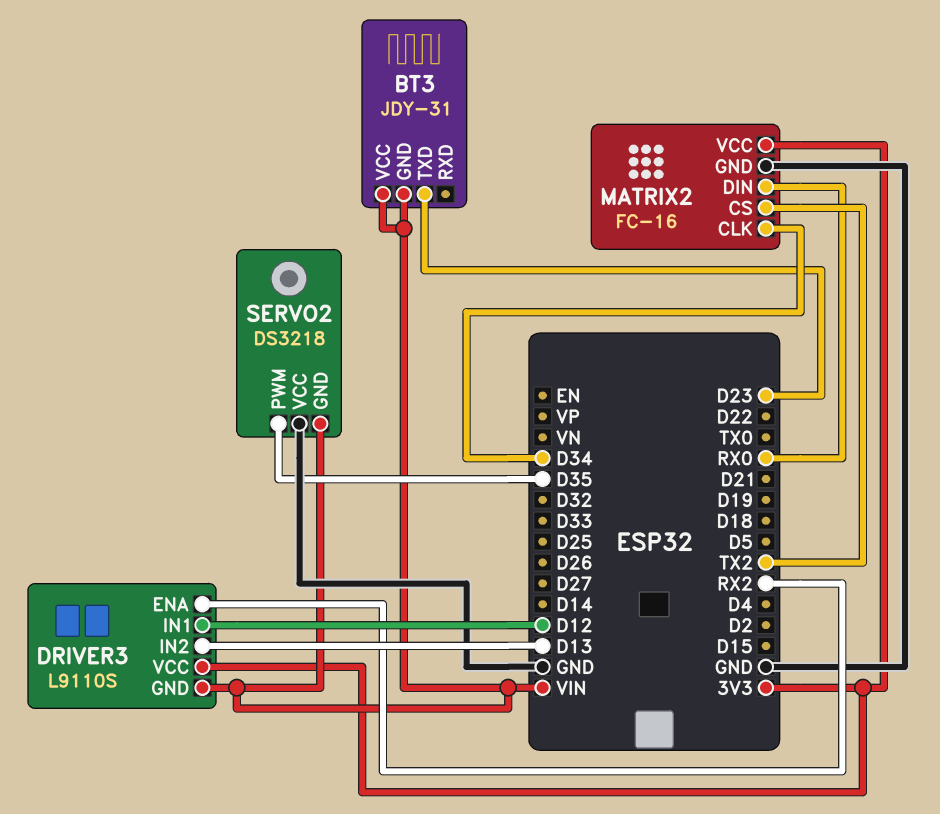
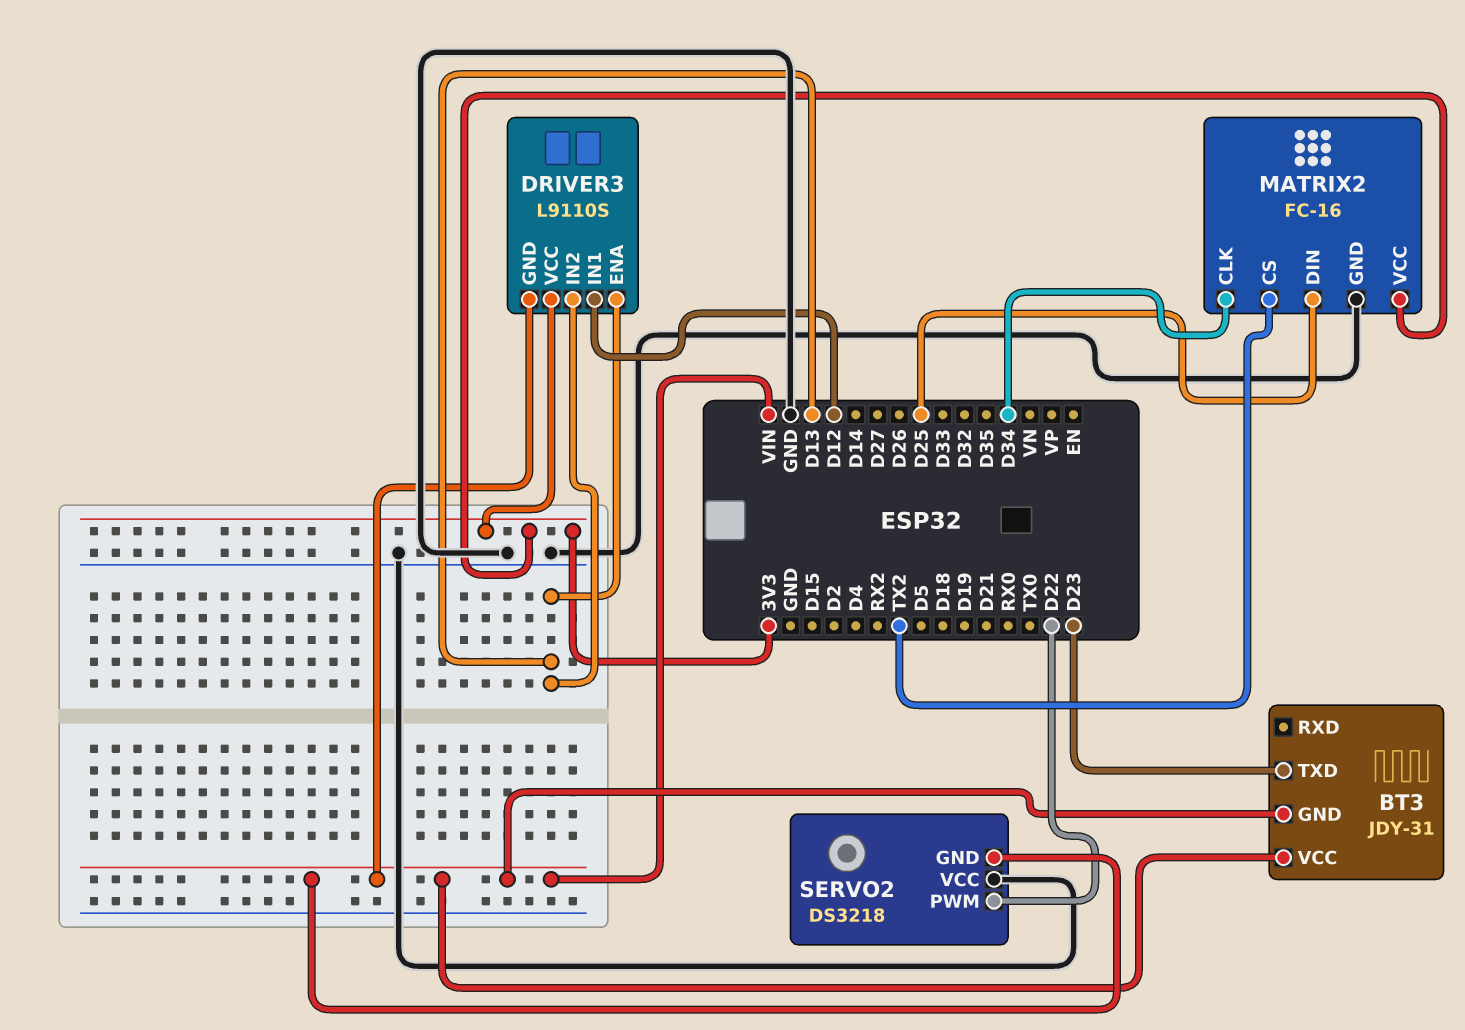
DRIVER3 pin ENA: RX2 -> D13
MATRIX2 pin DIN: RX0 -> D25
SERVO2 pin PWM: D35 -> D22

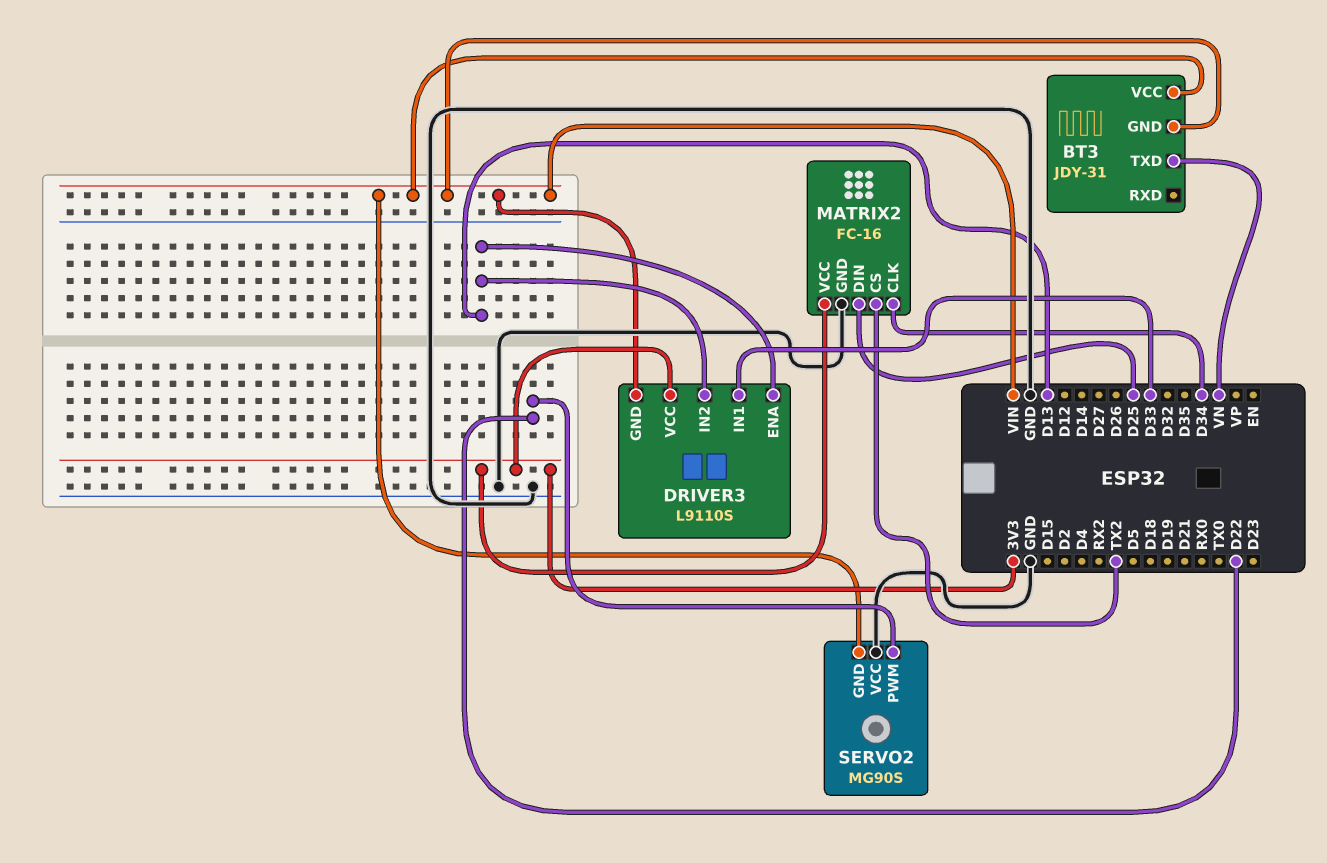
BT3 pin TXD: D23 -> VN
DRIVER3 pin IN1: D12 -> D33
SERVO2: DS3218 -> MG90S

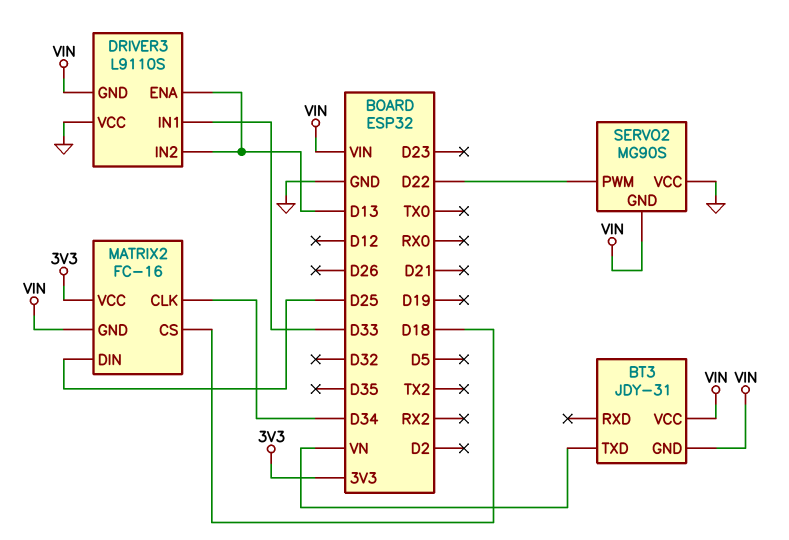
DRIVER3 pin VCC: 3V3 -> GND
MATRIX2 pin CS: TX2 -> D18
MATRIX2 pin GND: GND -> VIN

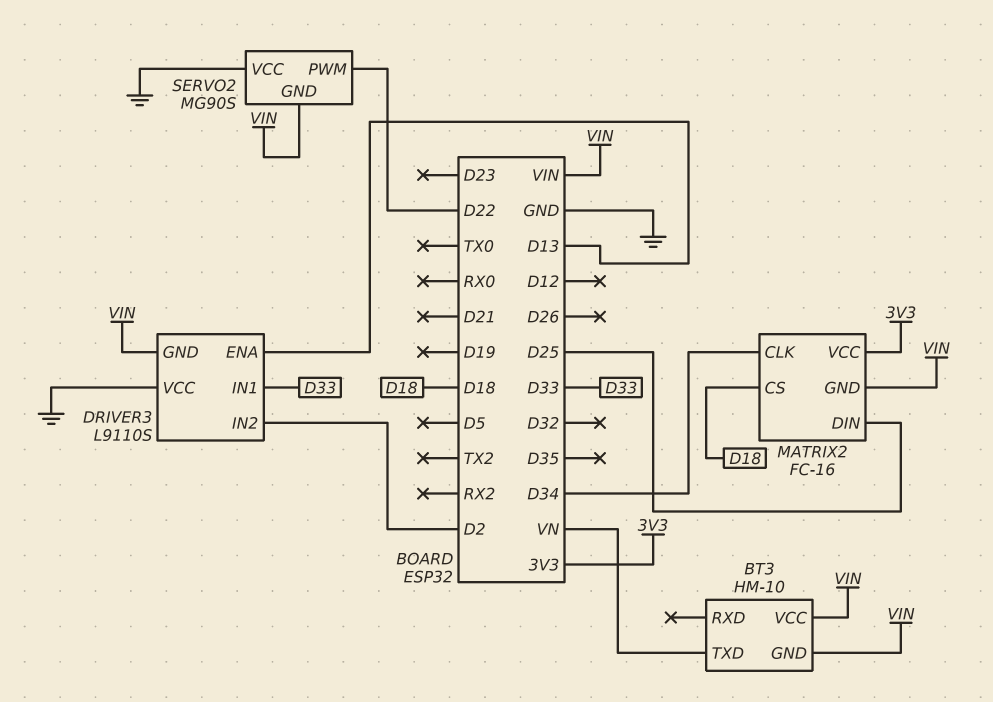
BT3: JDY-31 -> HM-10
DRIVER3 pin IN2: D13 -> D2

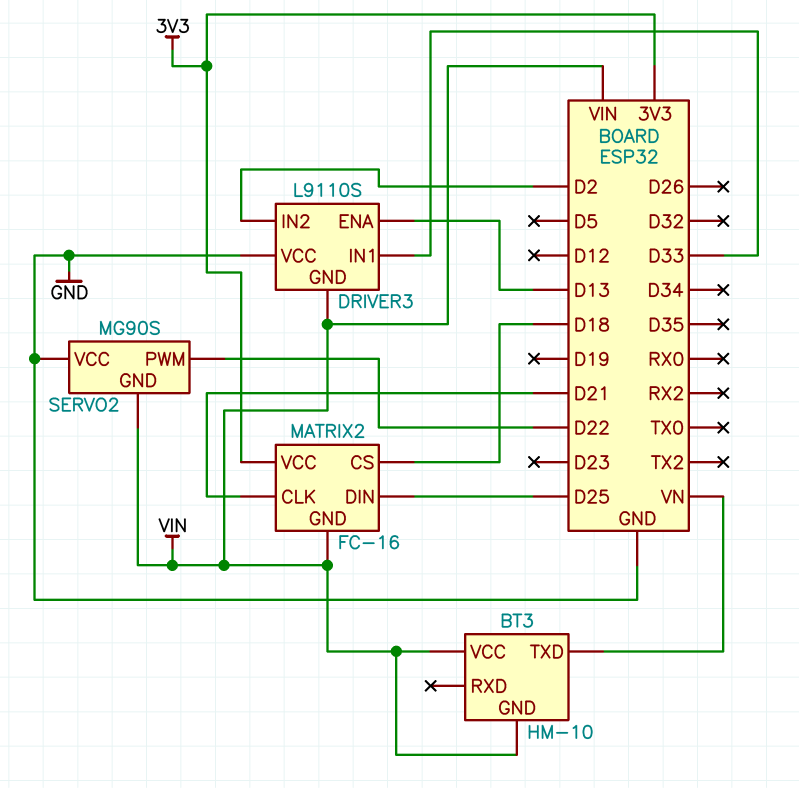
MATRIX2 pin CLK: D34 -> D21

